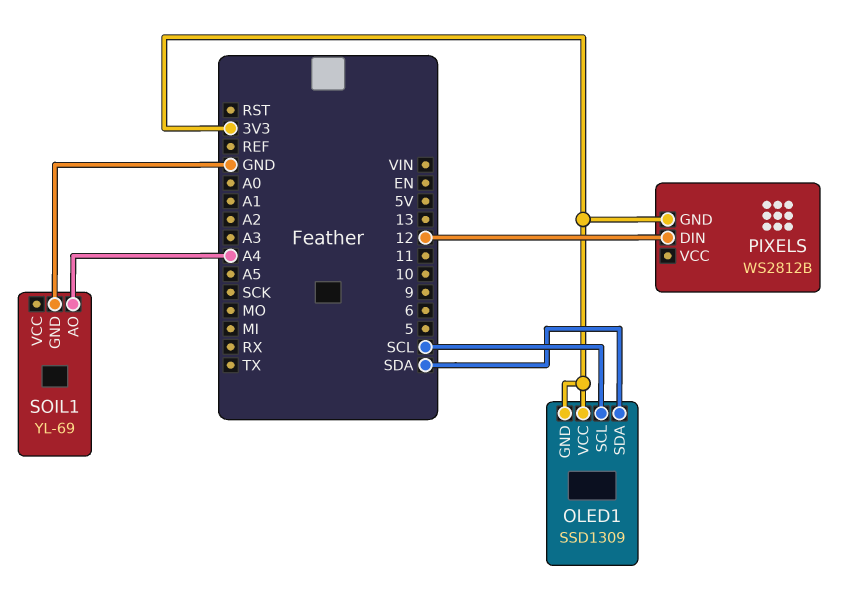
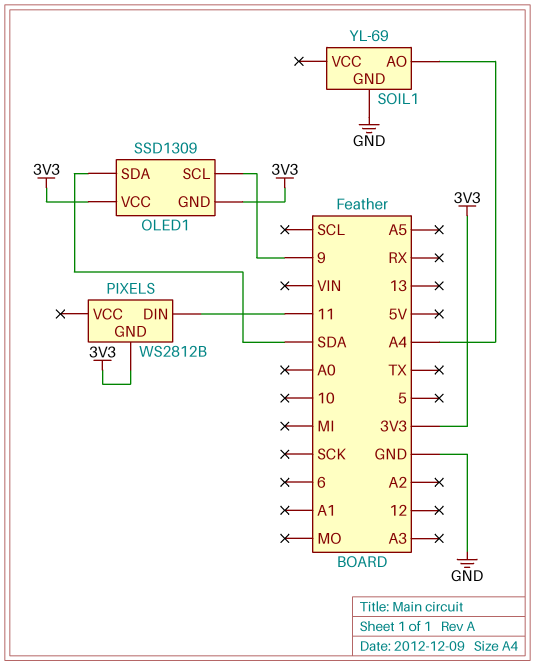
OLED1 pin SCL: SCL -> 9
PIXELS pin DIN: 12 -> 11

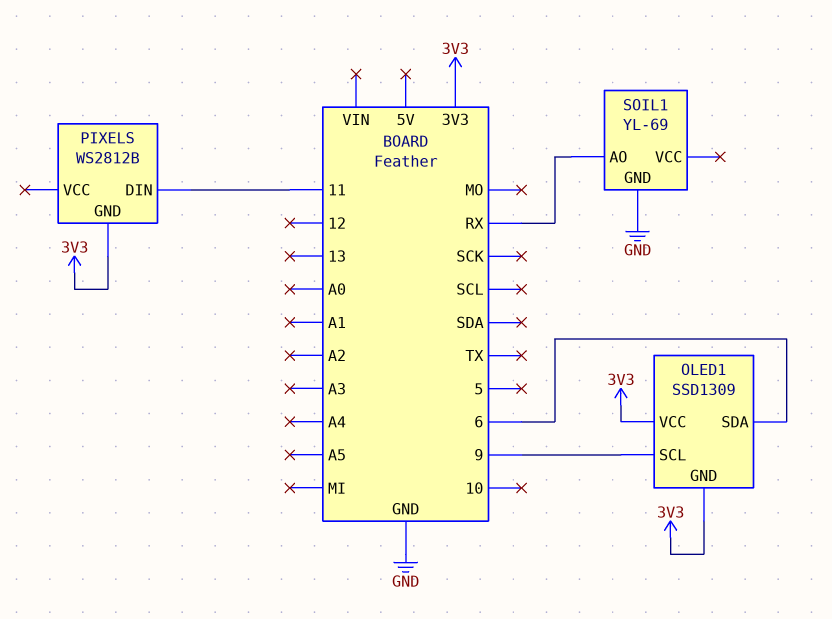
OLED1 pin SDA: SDA -> 6
SOIL1 pin AO: A4 -> RX

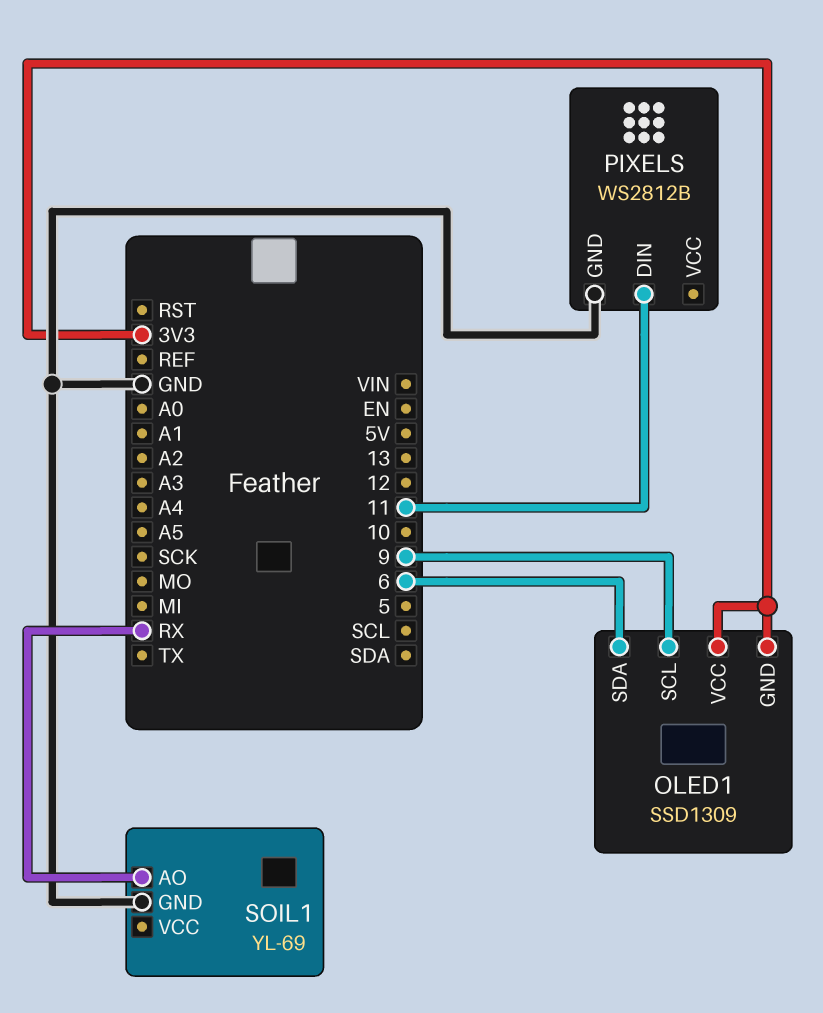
PIXELS pin GND: 3V3 -> GND

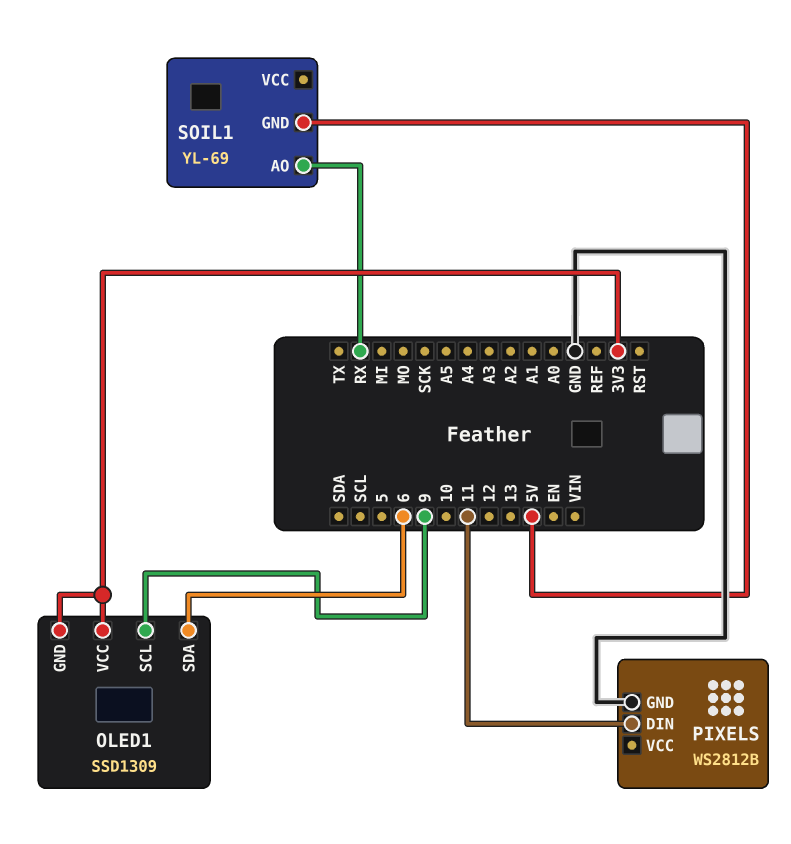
SOIL1 pin GND: GND -> 5V

